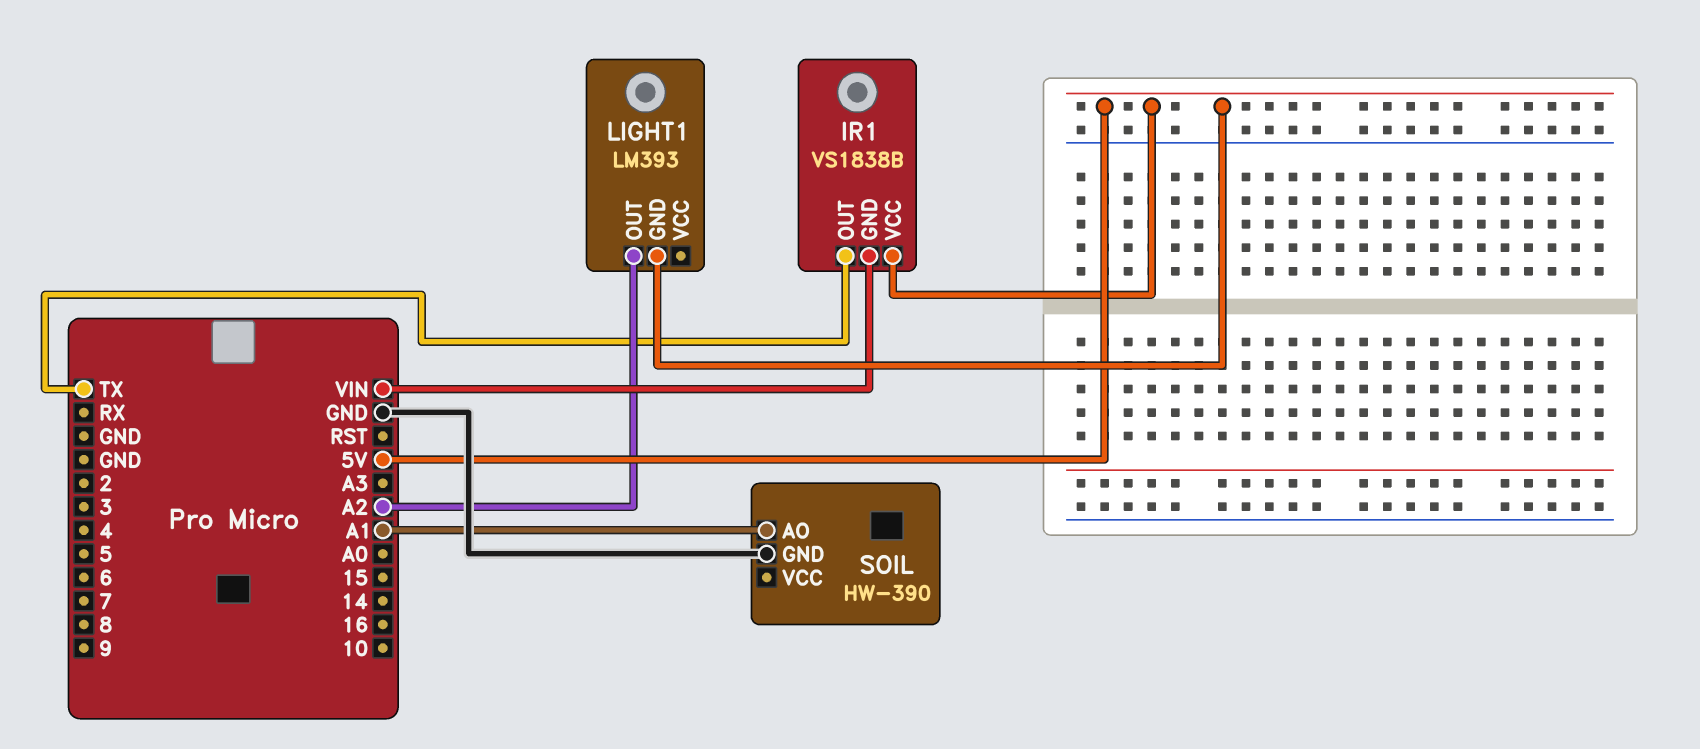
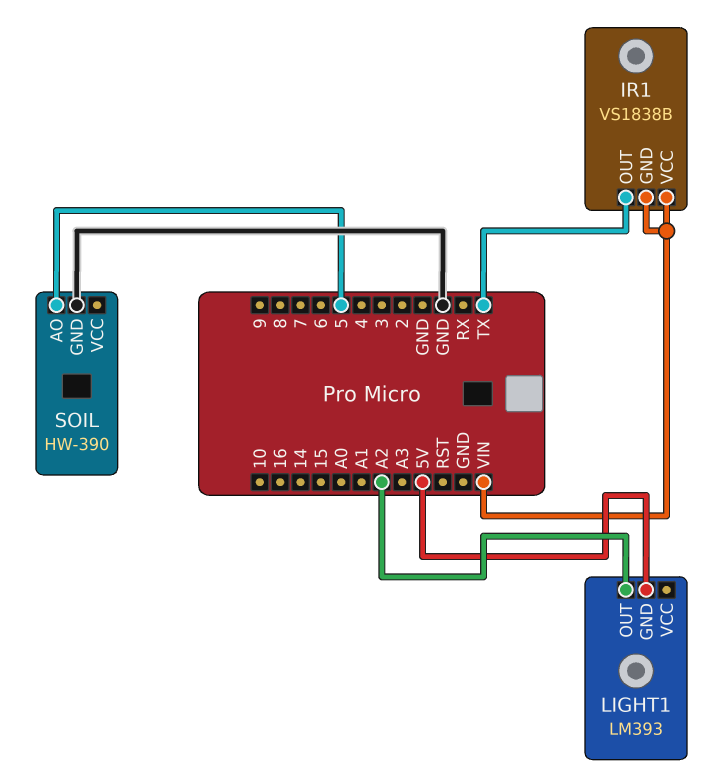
IR1 pin VCC: 5V -> VIN
SOIL pin AO: A1 -> 5

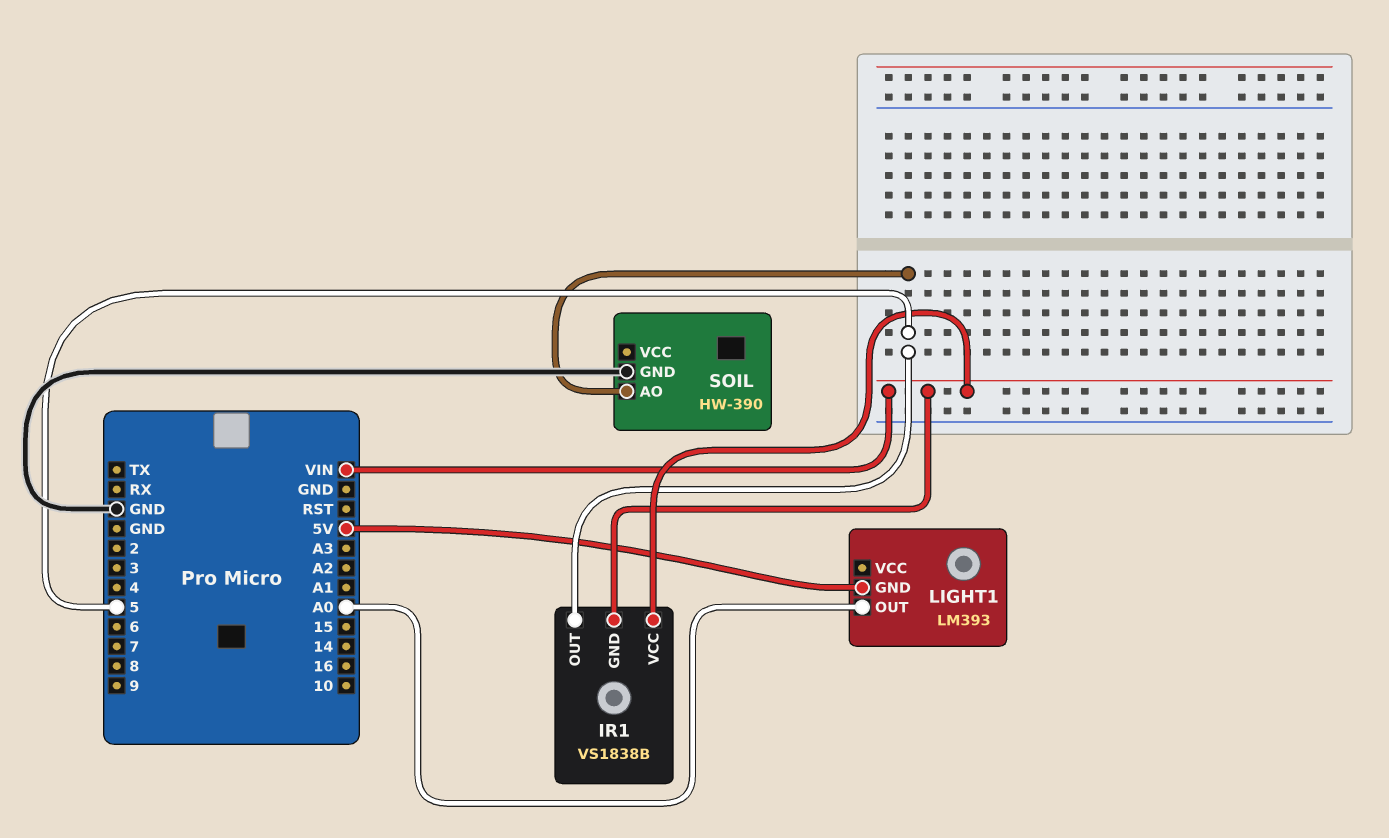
IR1 pin OUT: TX -> 5
LIGHT1 pin OUT: A2 -> A0

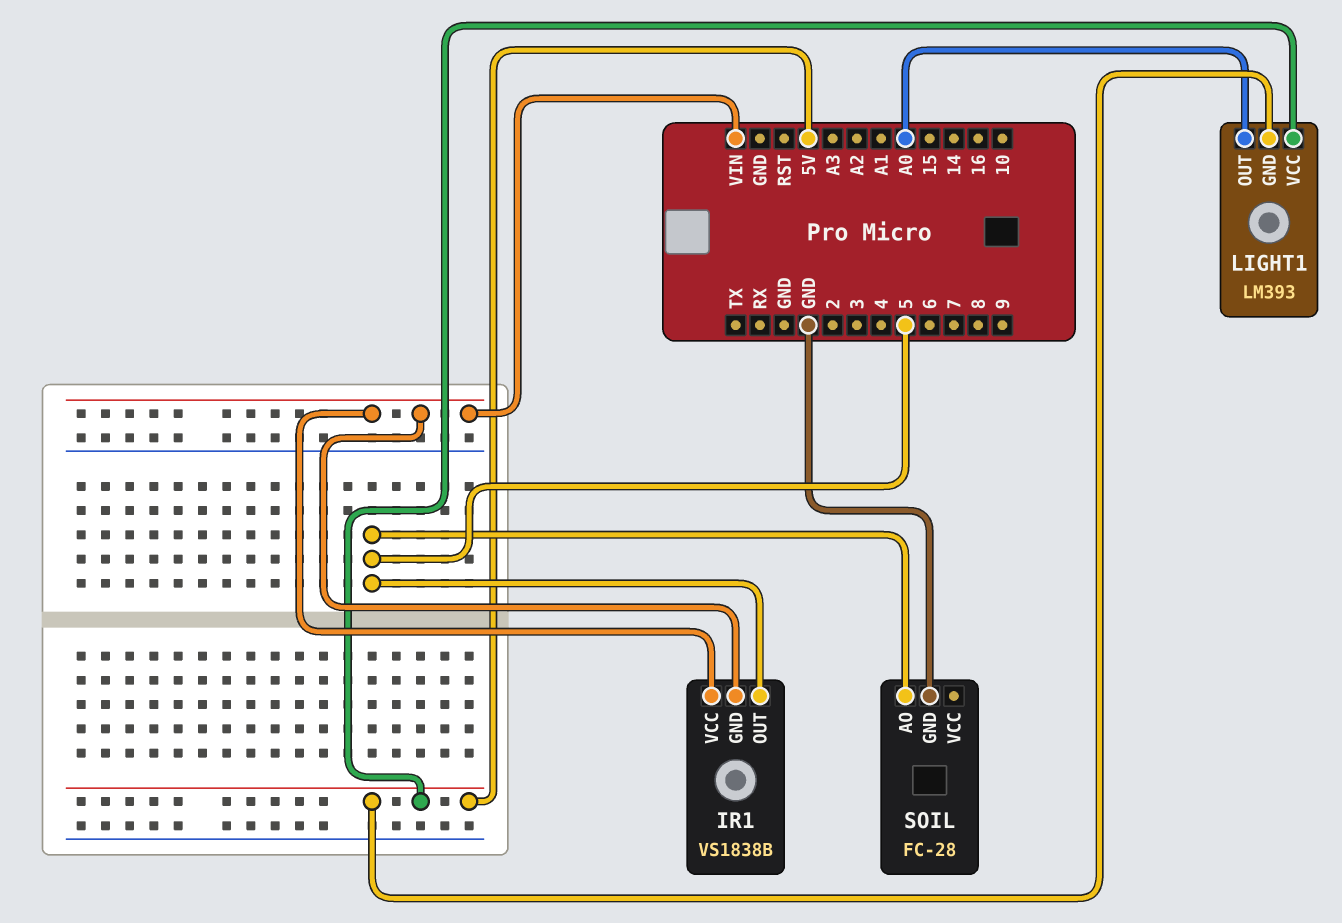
LIGHT1 pin VCC: none -> 5V
SOIL: HW-390 -> FC-28

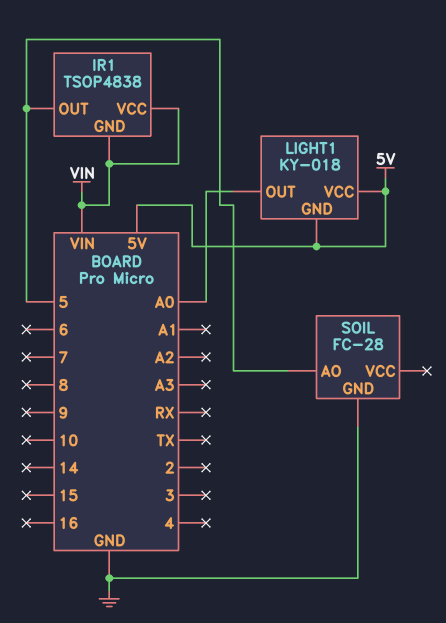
IR1: VS1838B -> TSOP4838
LIGHT1: LM393 -> KY-018

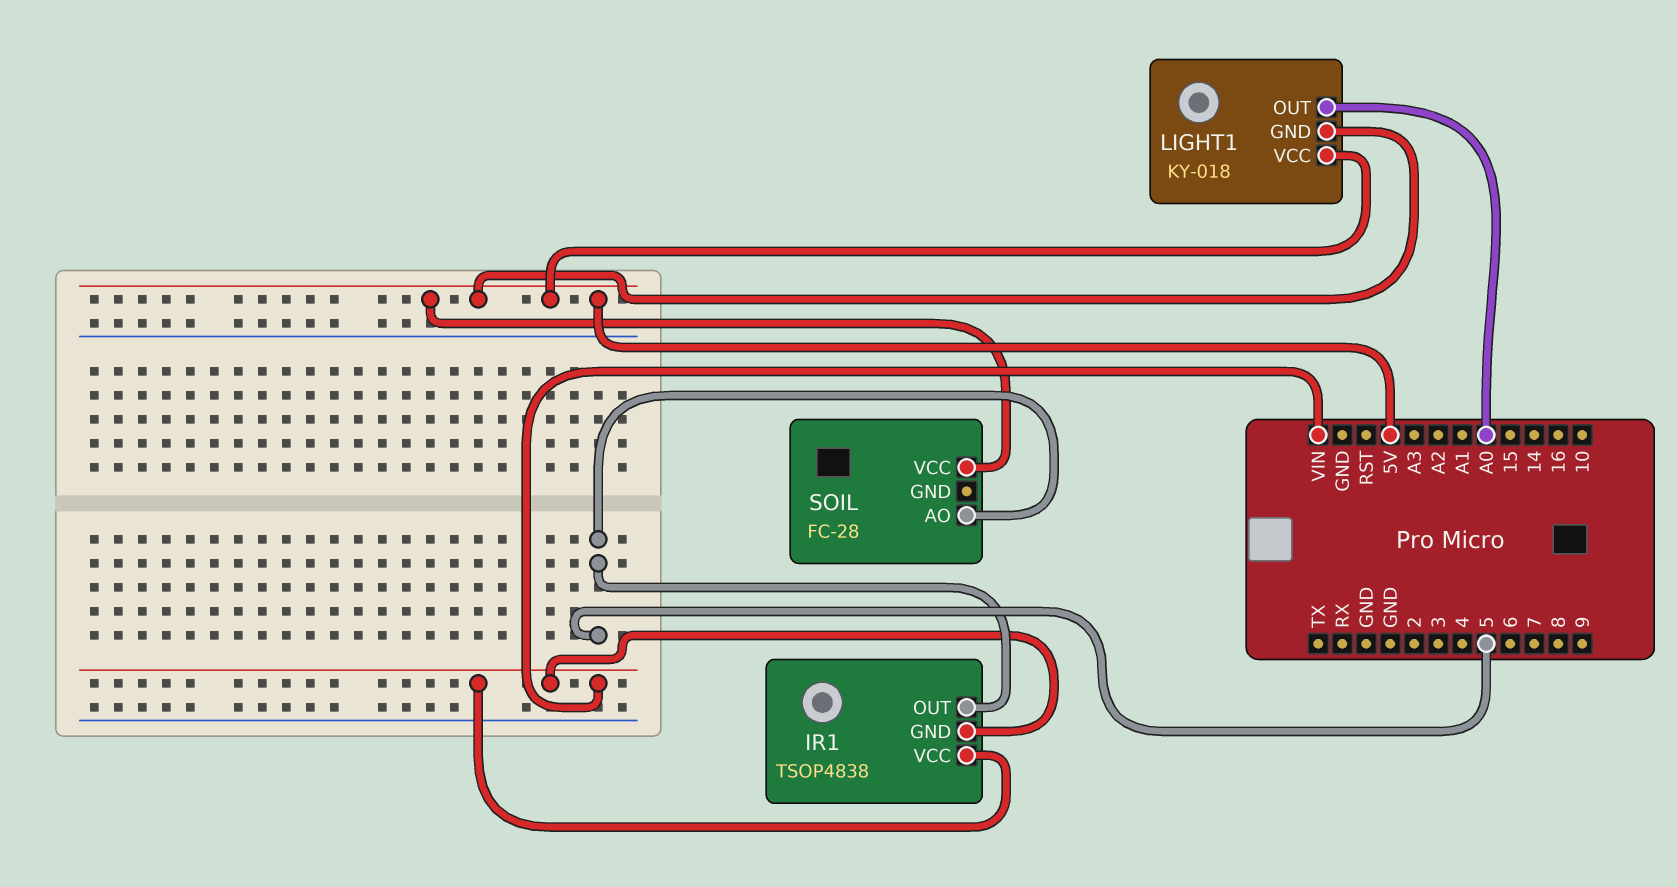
SOIL pin GND: GND -> none
SOIL pin VCC: none -> 5V

